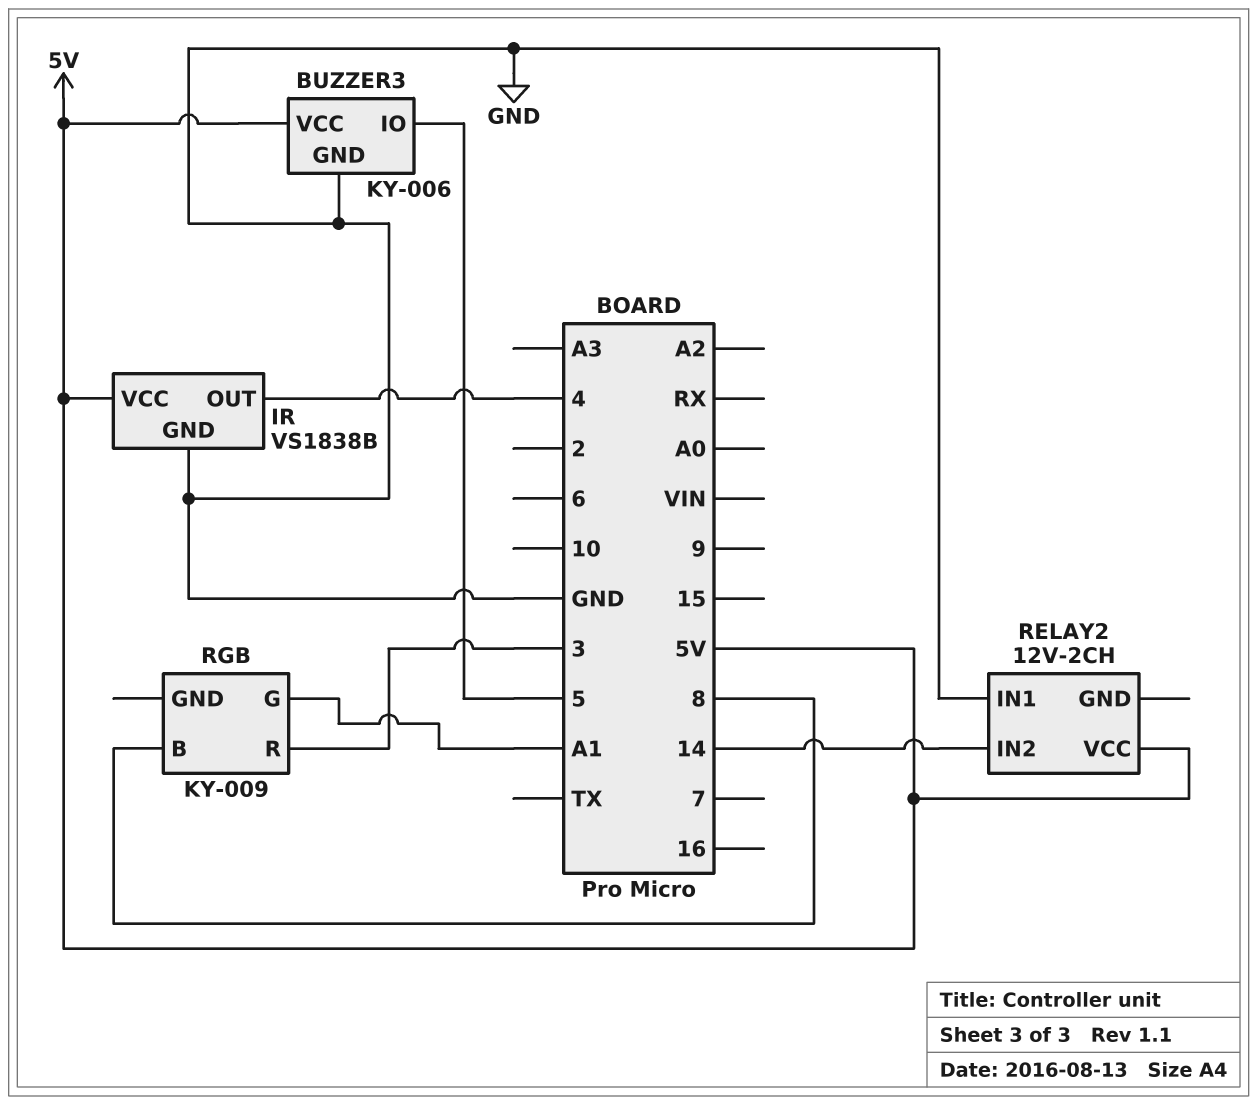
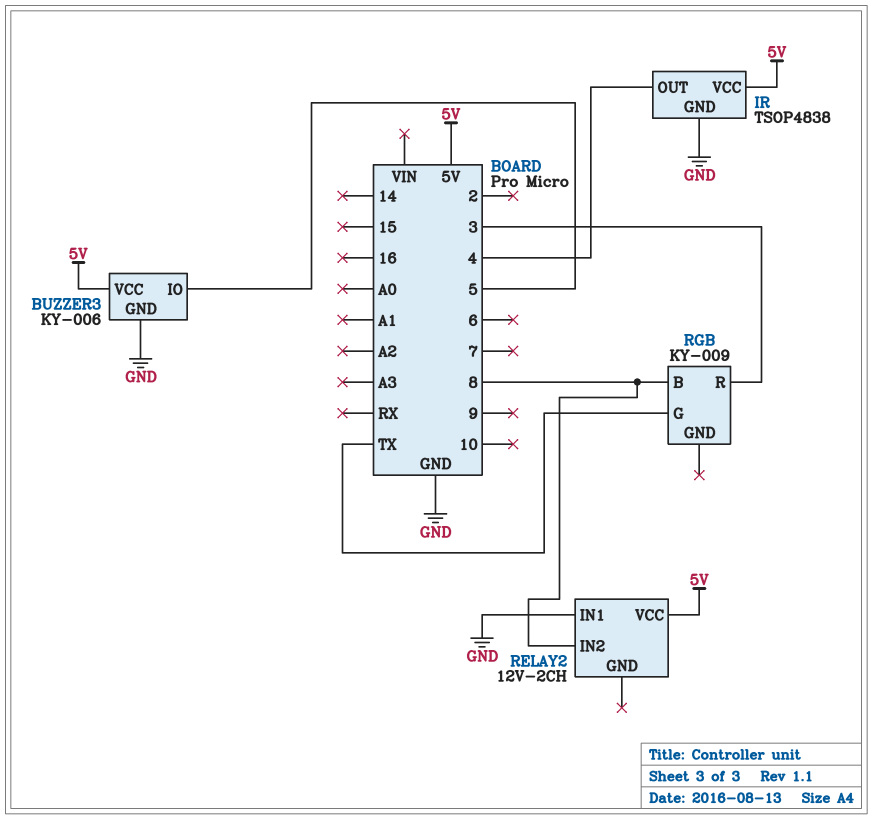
IR: VS1838B -> TSOP4838
RELAY2 pin IN2: 14 -> 8
RGB pin G: A1 -> TX

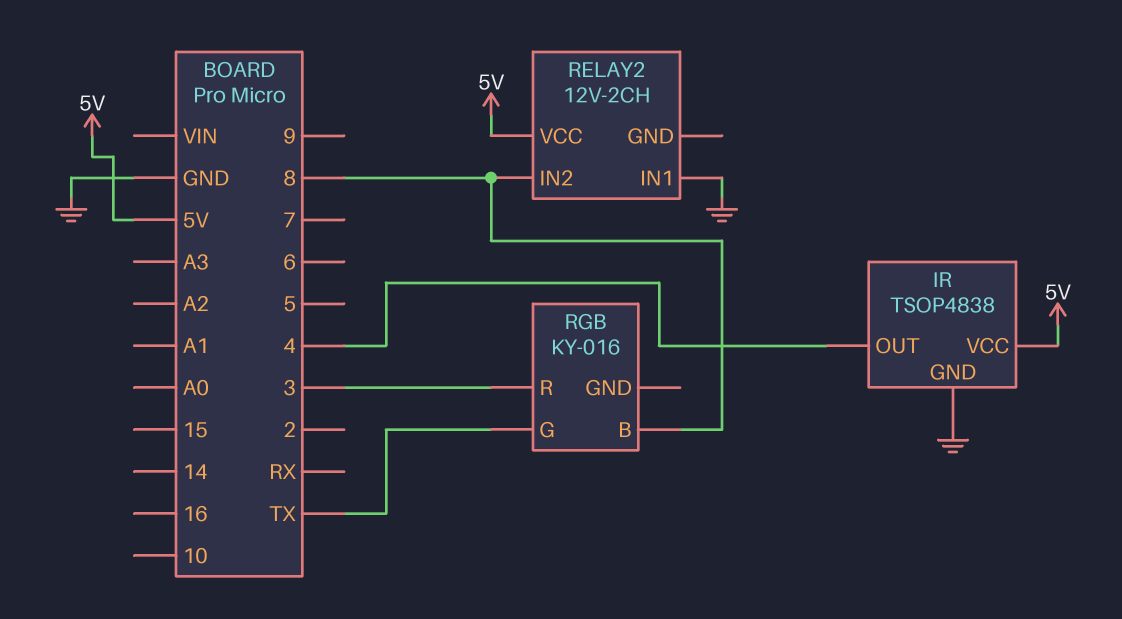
BUZZER3: KY-006 -> none
BUZZER3 pin GND: GND -> none
BUZZER3 pin IO: 5 -> none
BUZZER3 pin VCC: 5V -> none
RGB: KY-009 -> KY-016

